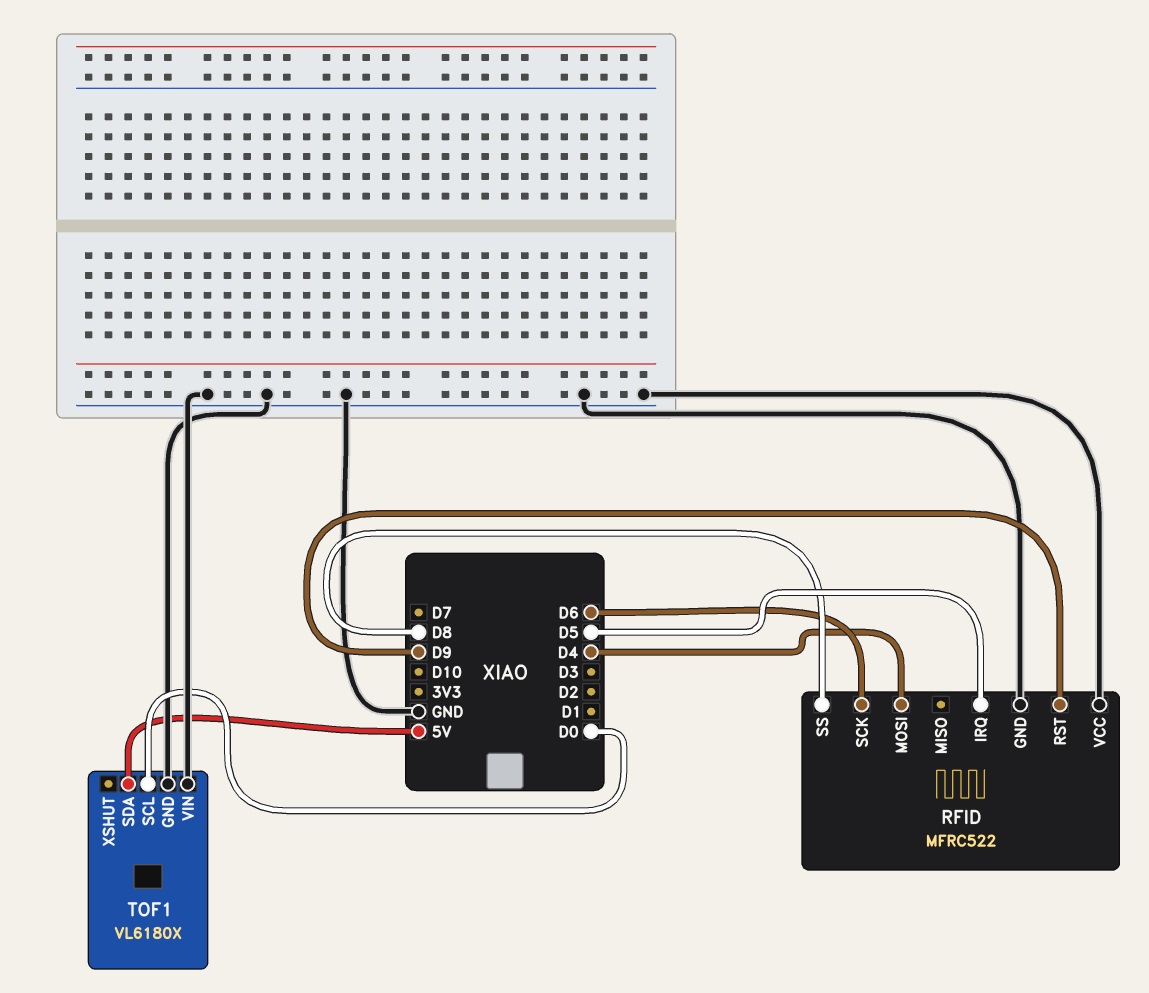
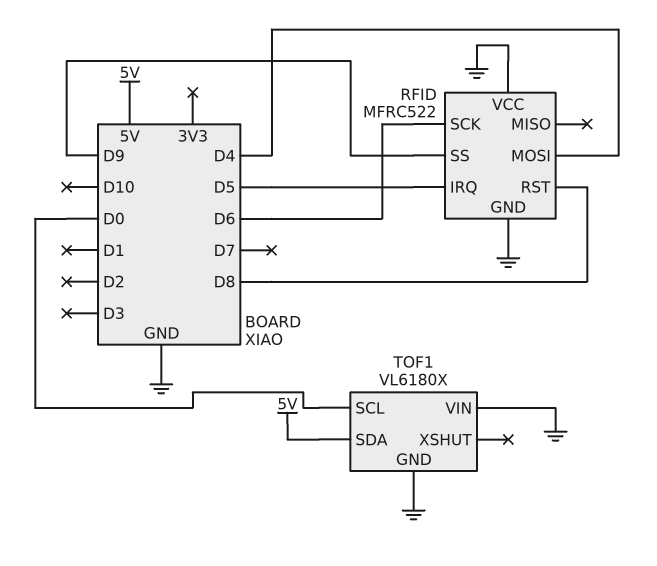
RFID pin RST: D9 -> D8
RFID pin SS: D8 -> D9

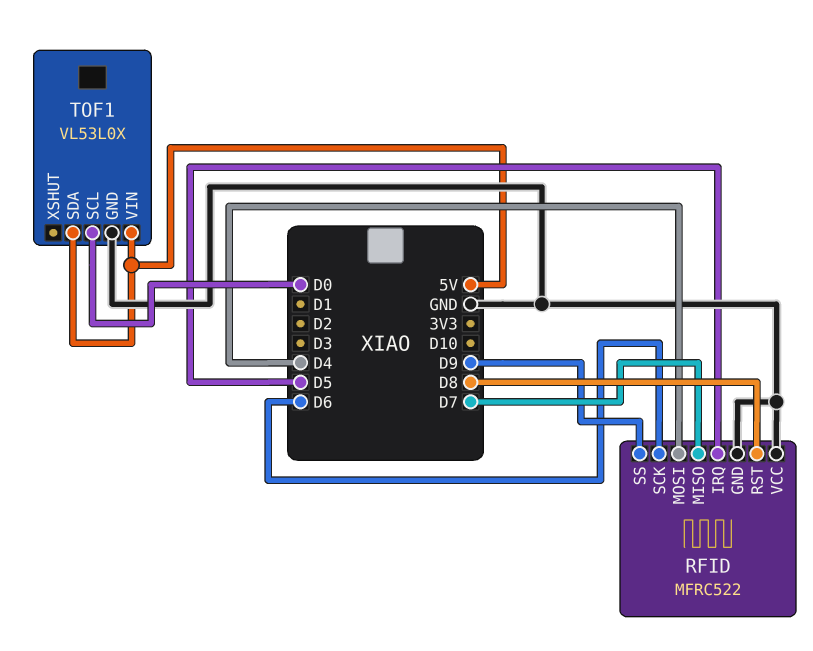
RFID pin MISO: none -> D7
TOF1: VL6180X -> VL53L0X
TOF1 pin VIN: GND -> 5V

